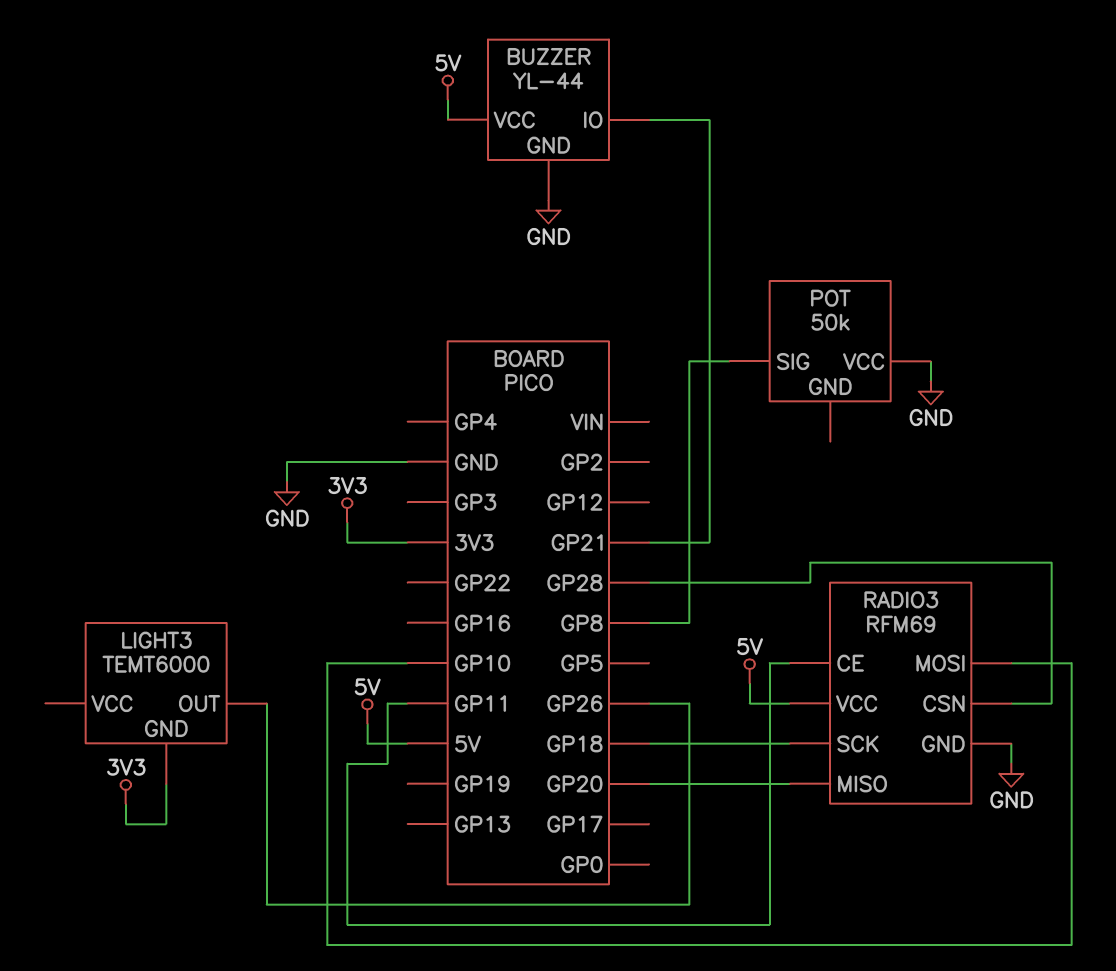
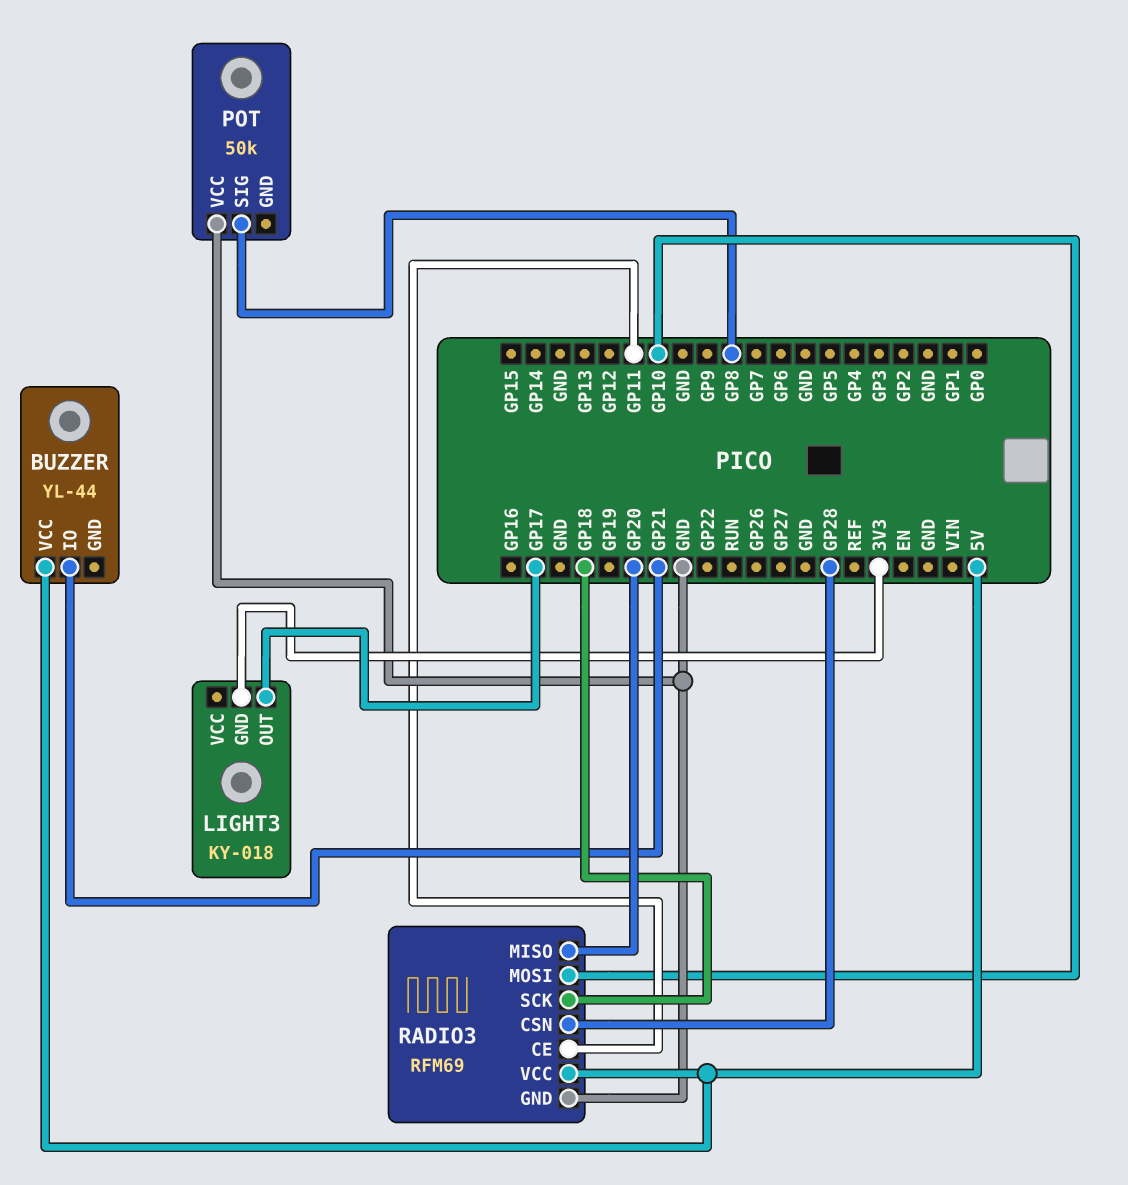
BUZZER pin GND: GND -> none
LIGHT3: TEMT6000 -> KY-018
LIGHT3 pin OUT: GP26 -> GP17

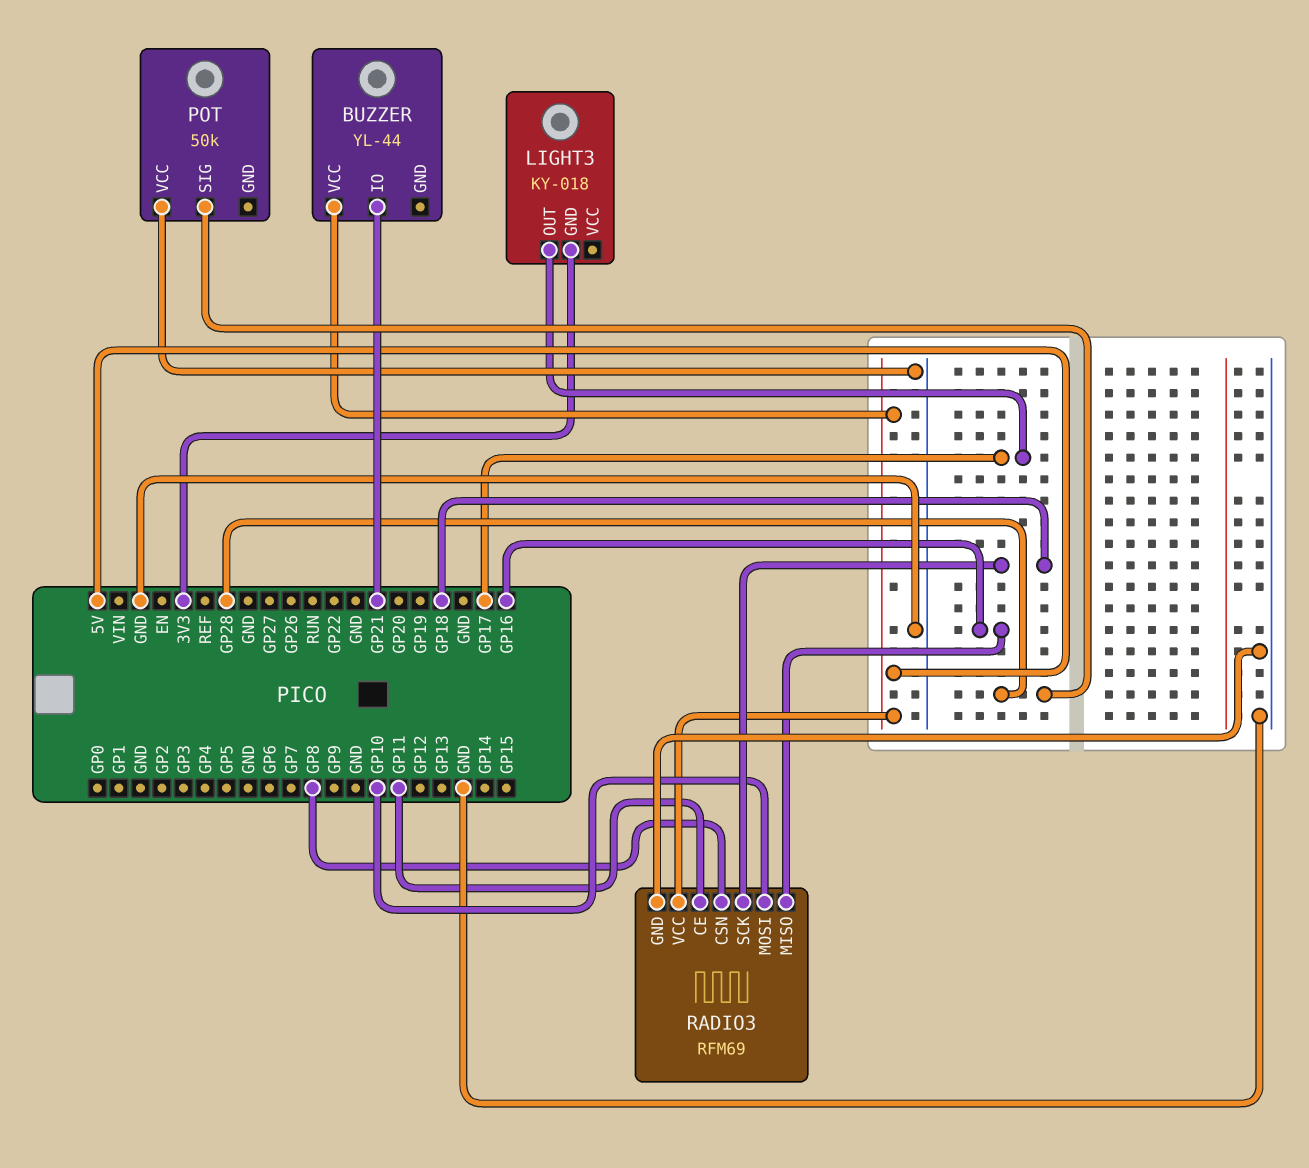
POT pin SIG: GP8 -> GP28
RADIO3 pin CSN: GP28 -> GP8
RADIO3 pin MISO: GP20 -> GP16

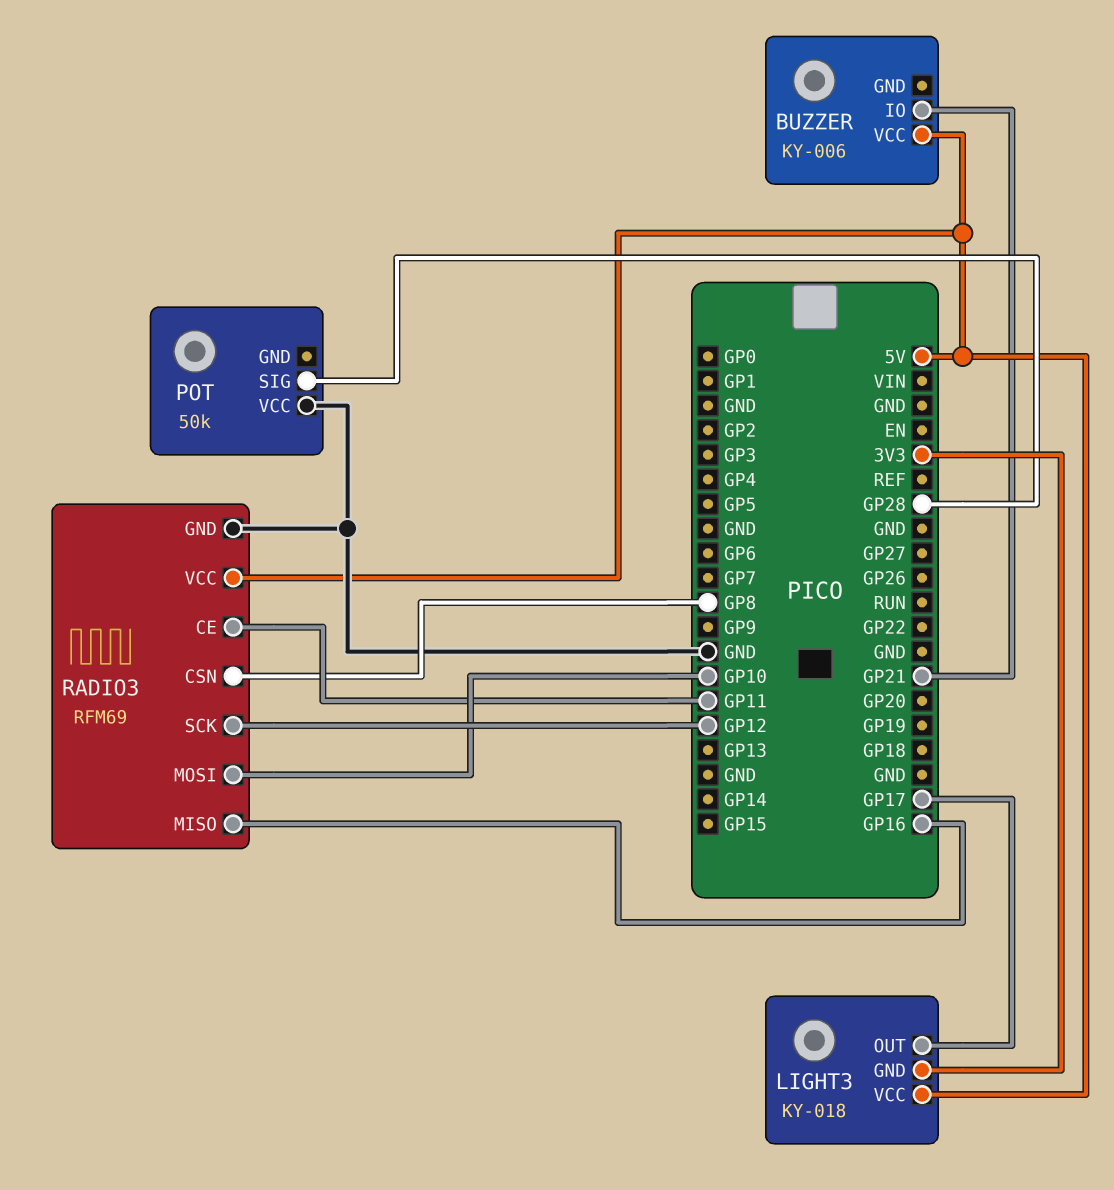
BUZZER: YL-44 -> KY-006
LIGHT3 pin VCC: none -> 5V
RADIO3 pin SCK: GP18 -> GP12

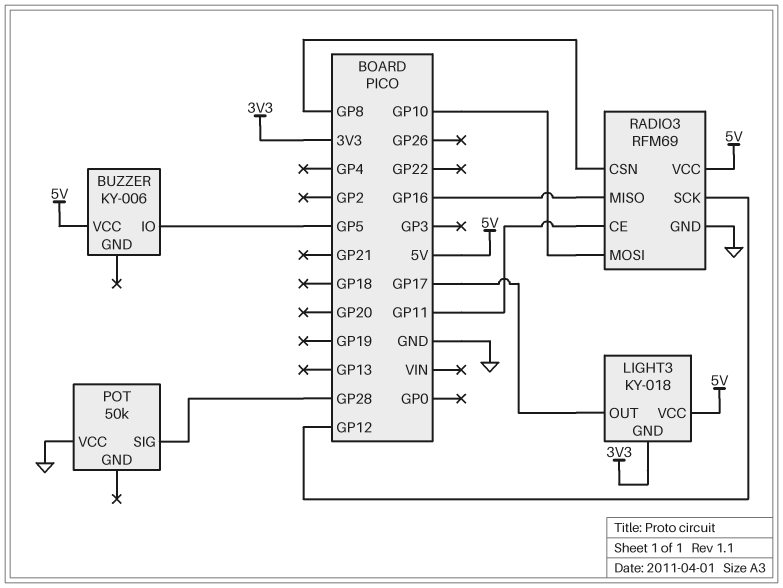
BUZZER pin IO: GP21 -> GP5

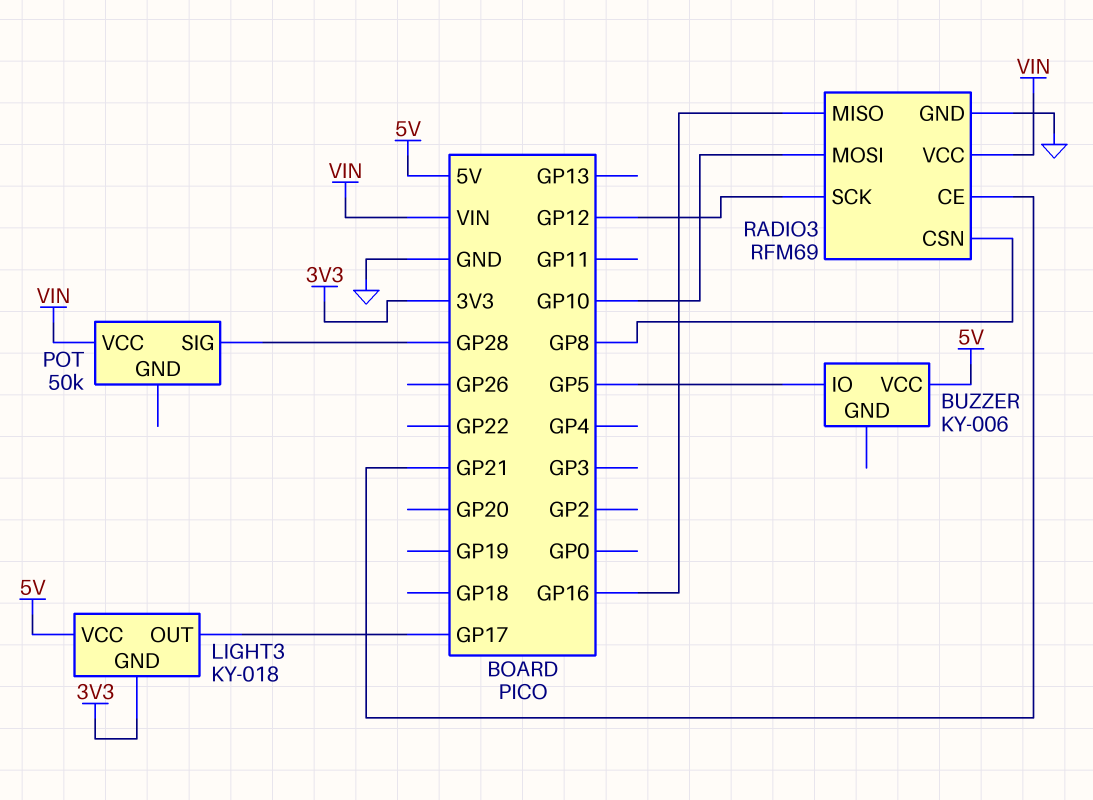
POT pin VCC: GND -> VIN
RADIO3 pin CE: GP11 -> GP21
RADIO3 pin VCC: 5V -> VIN

